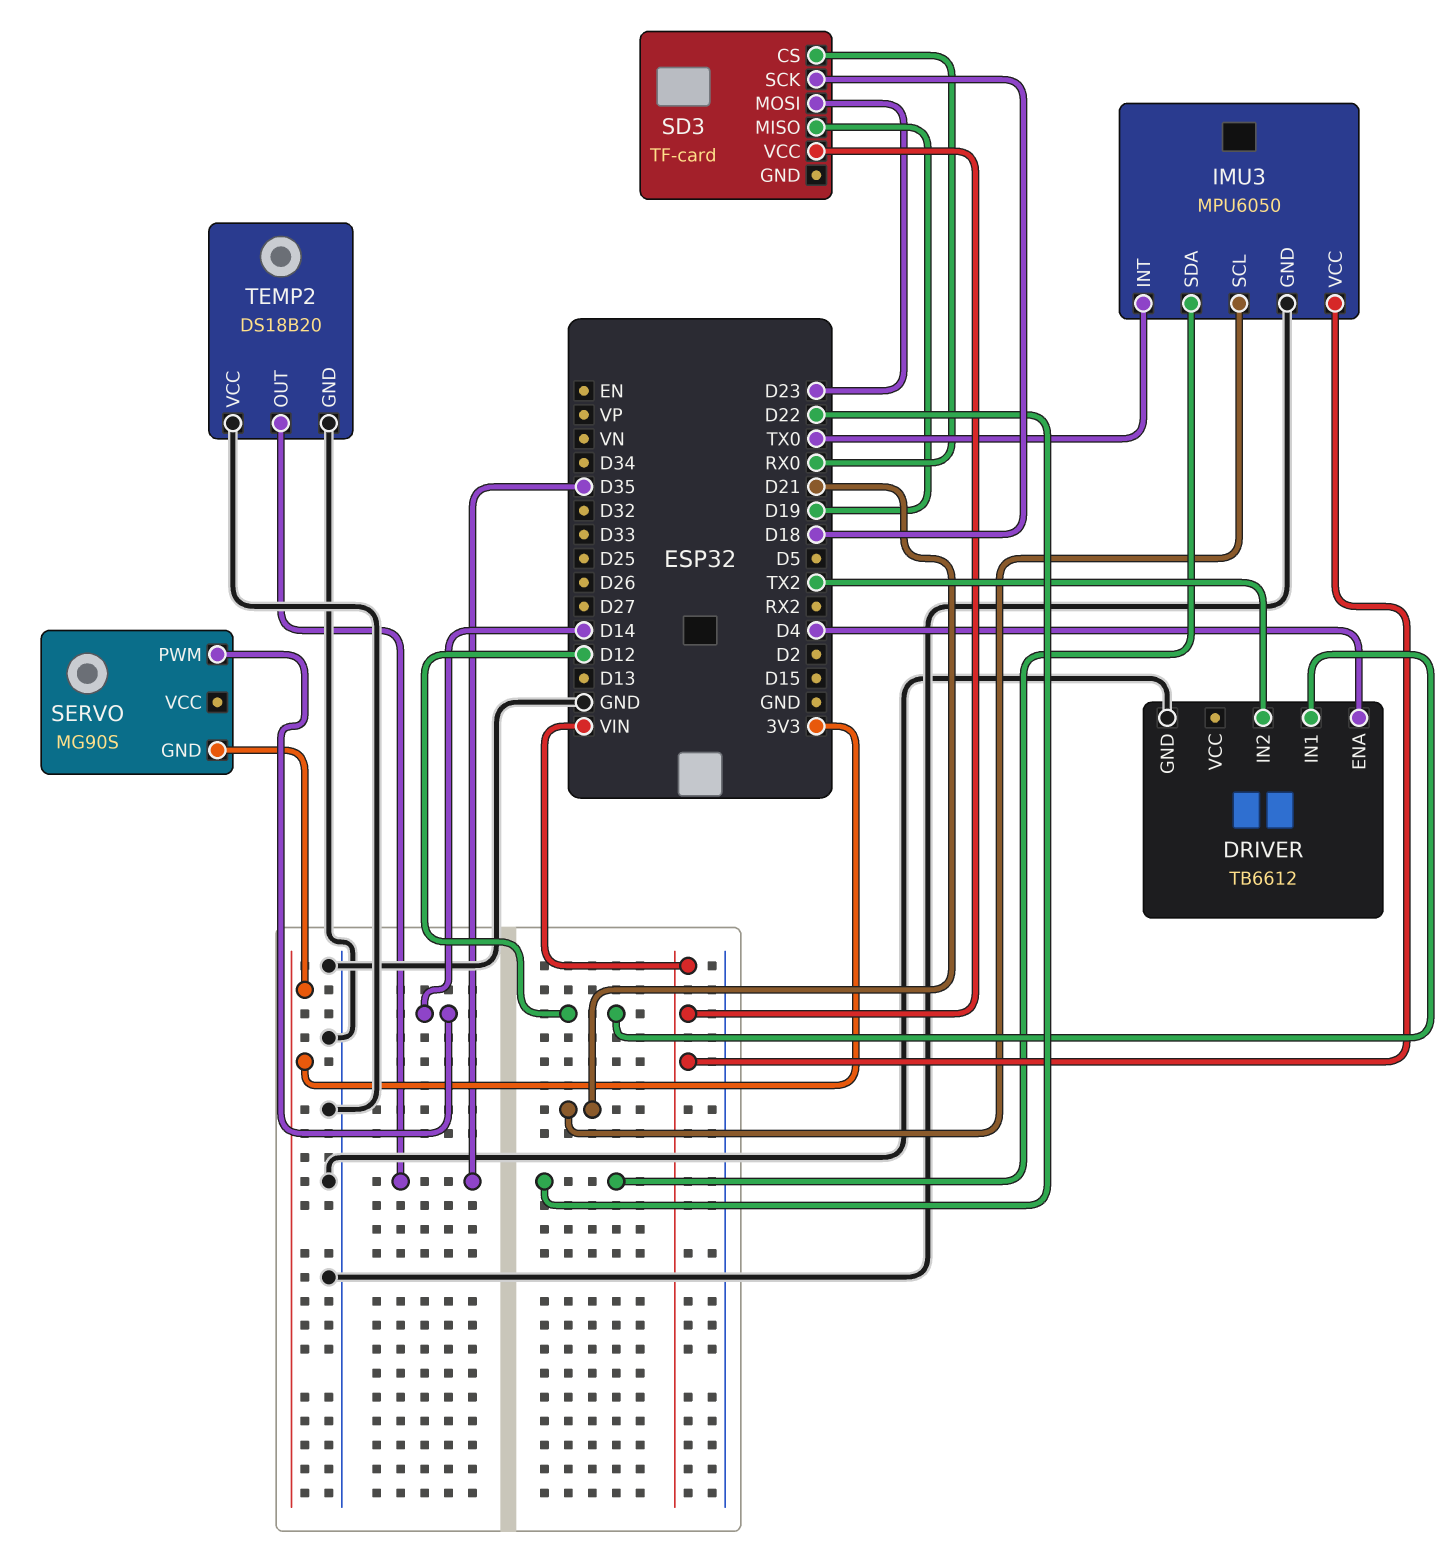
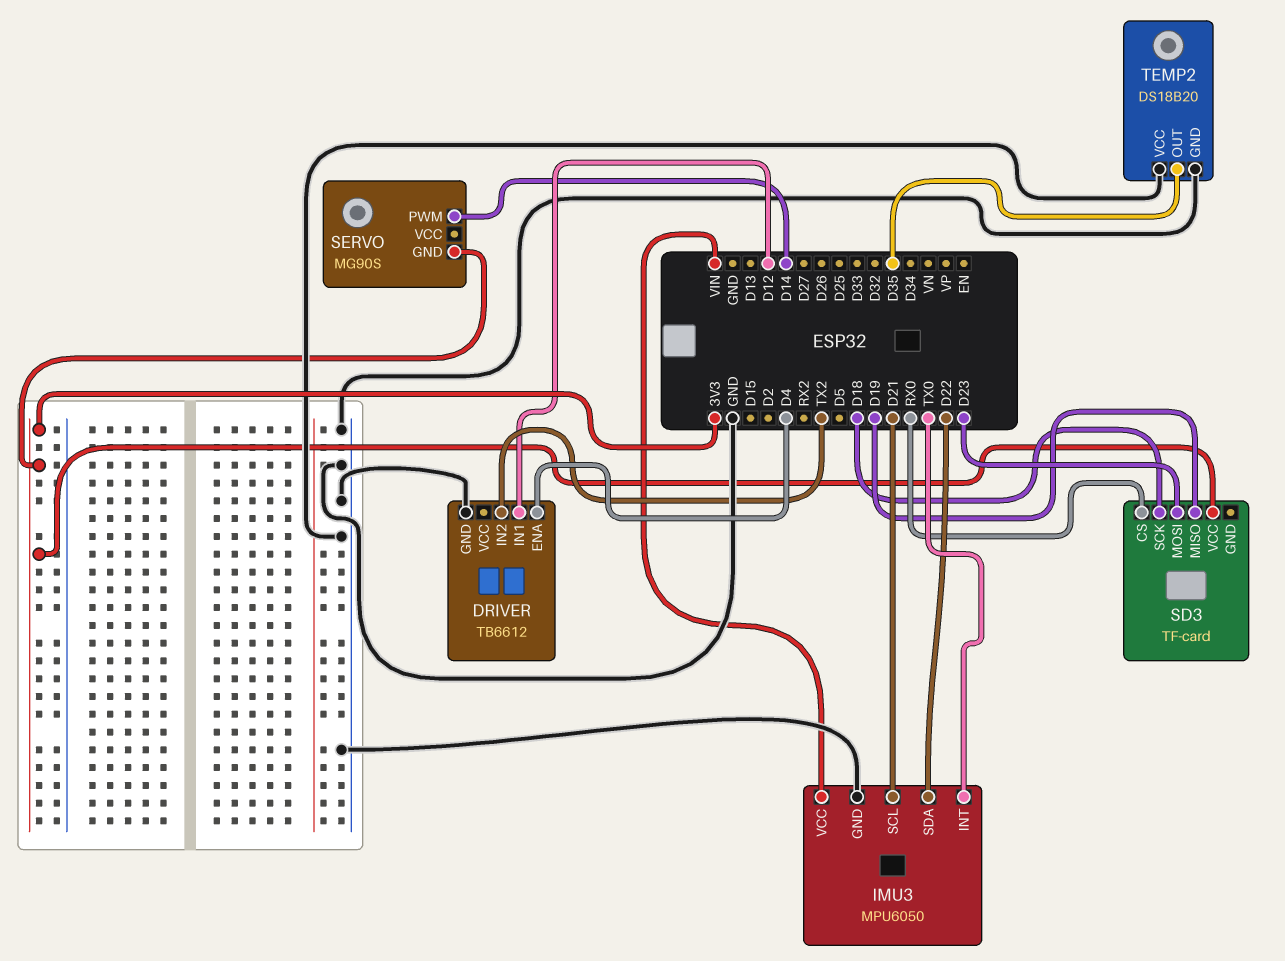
SD3 pin VCC: VIN -> 3V3

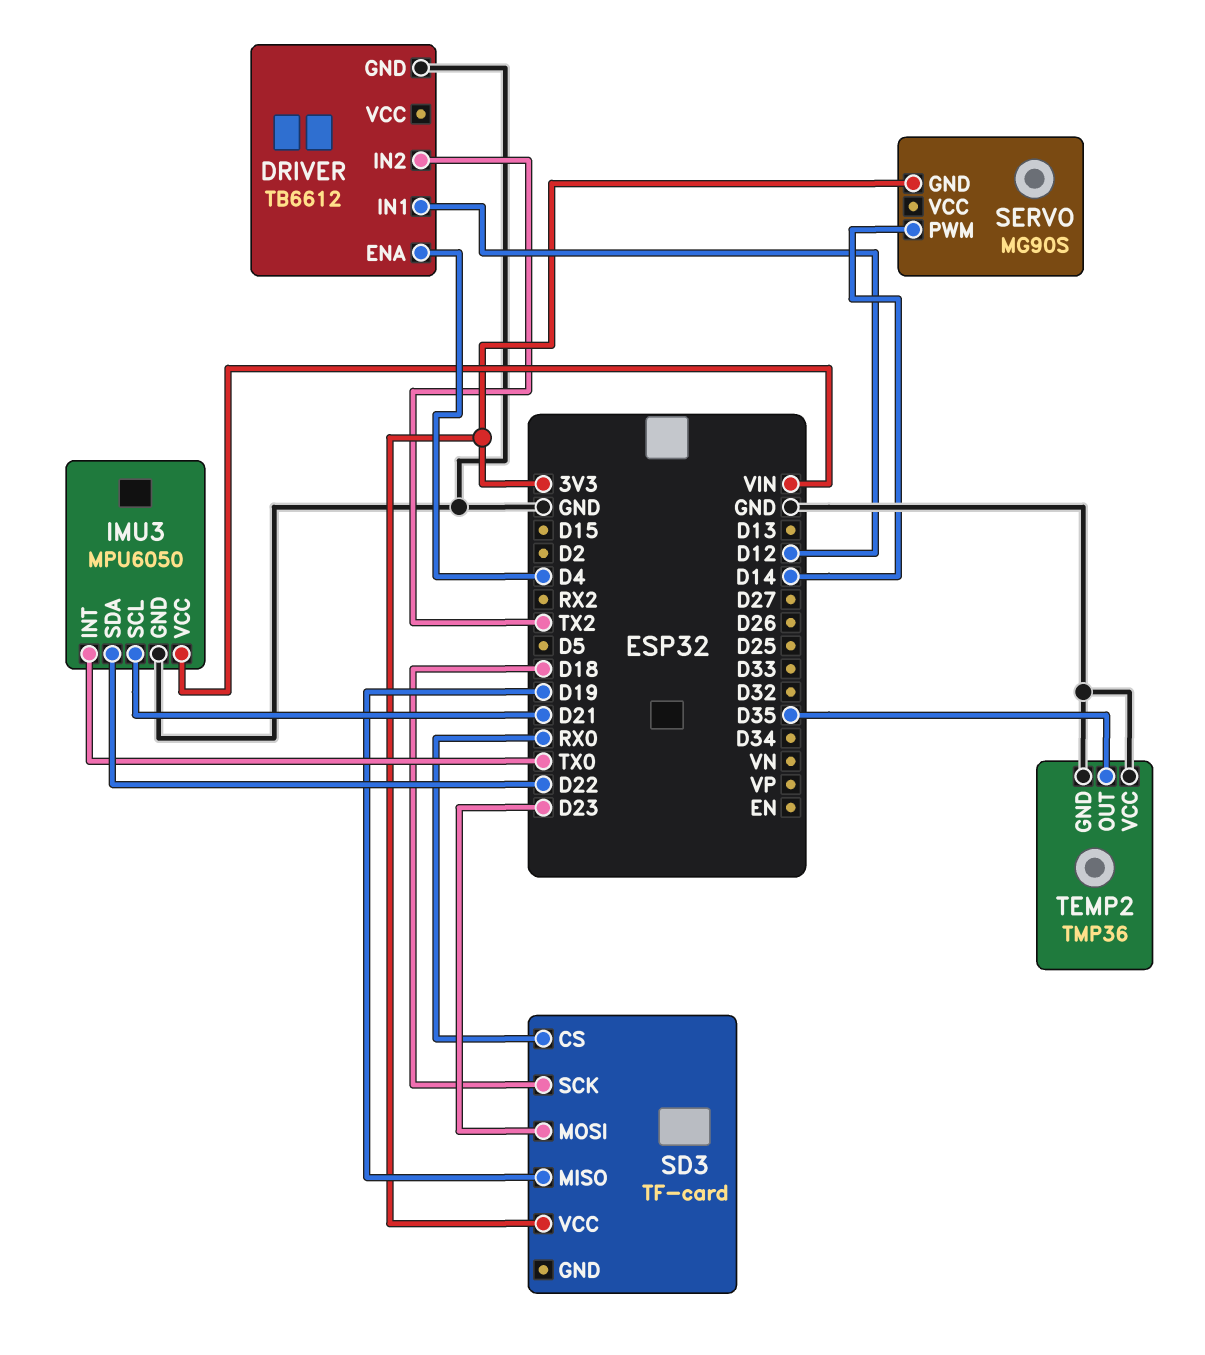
TEMP2: DS18B20 -> TMP36

